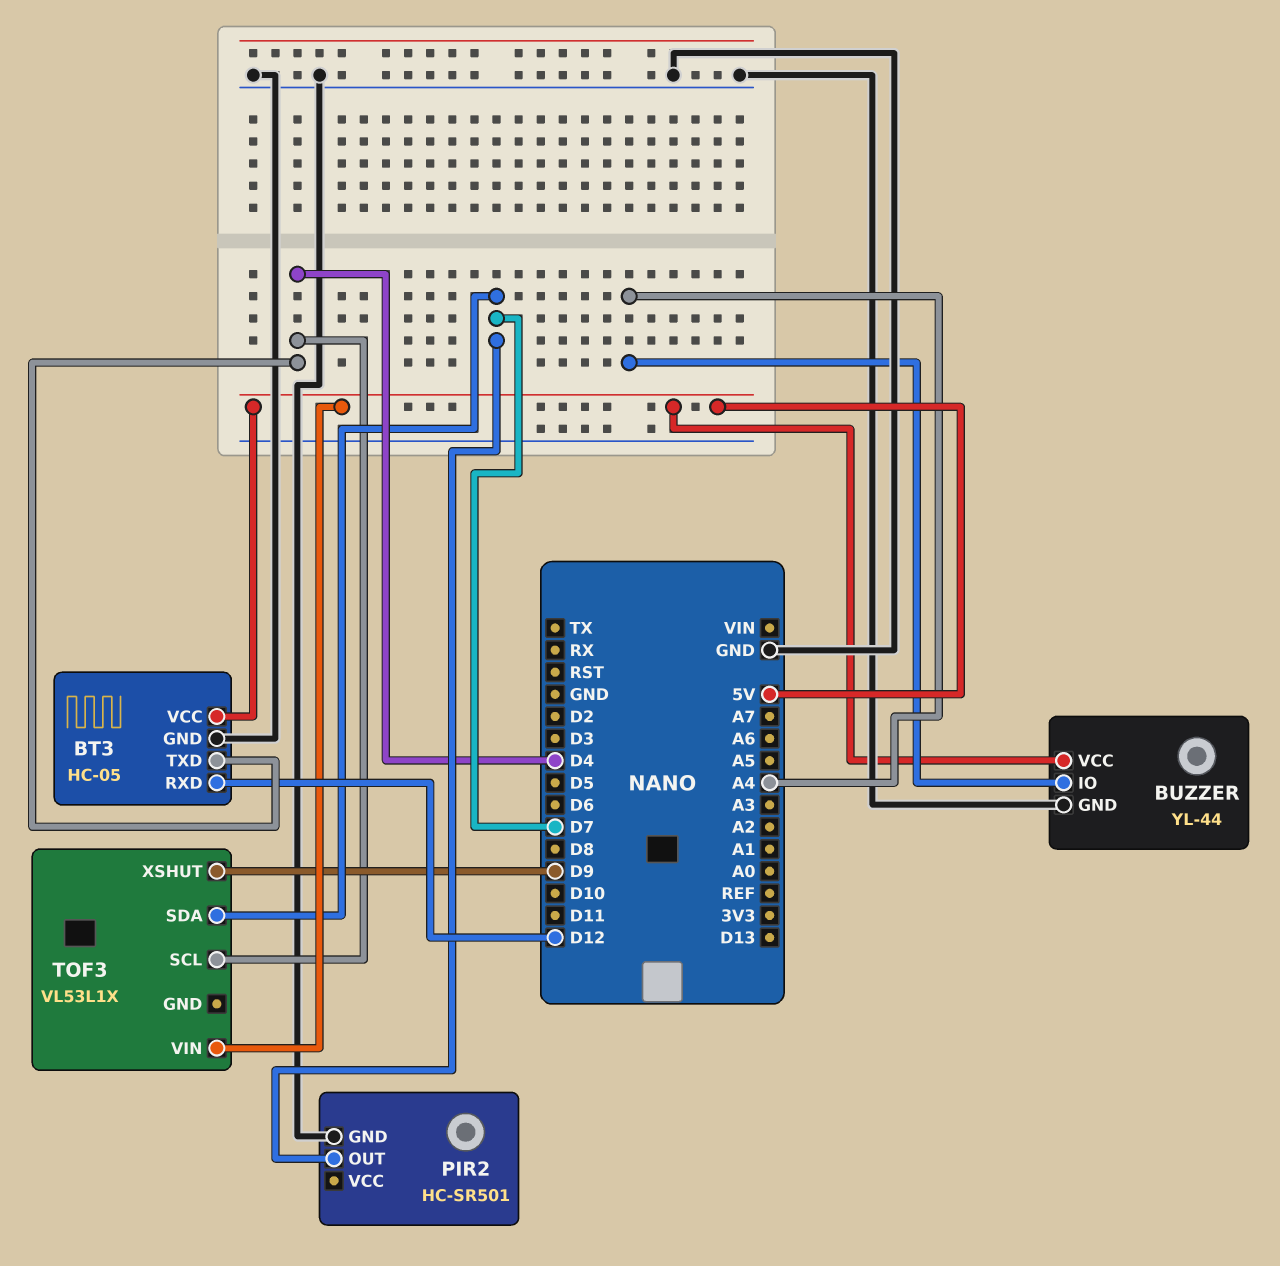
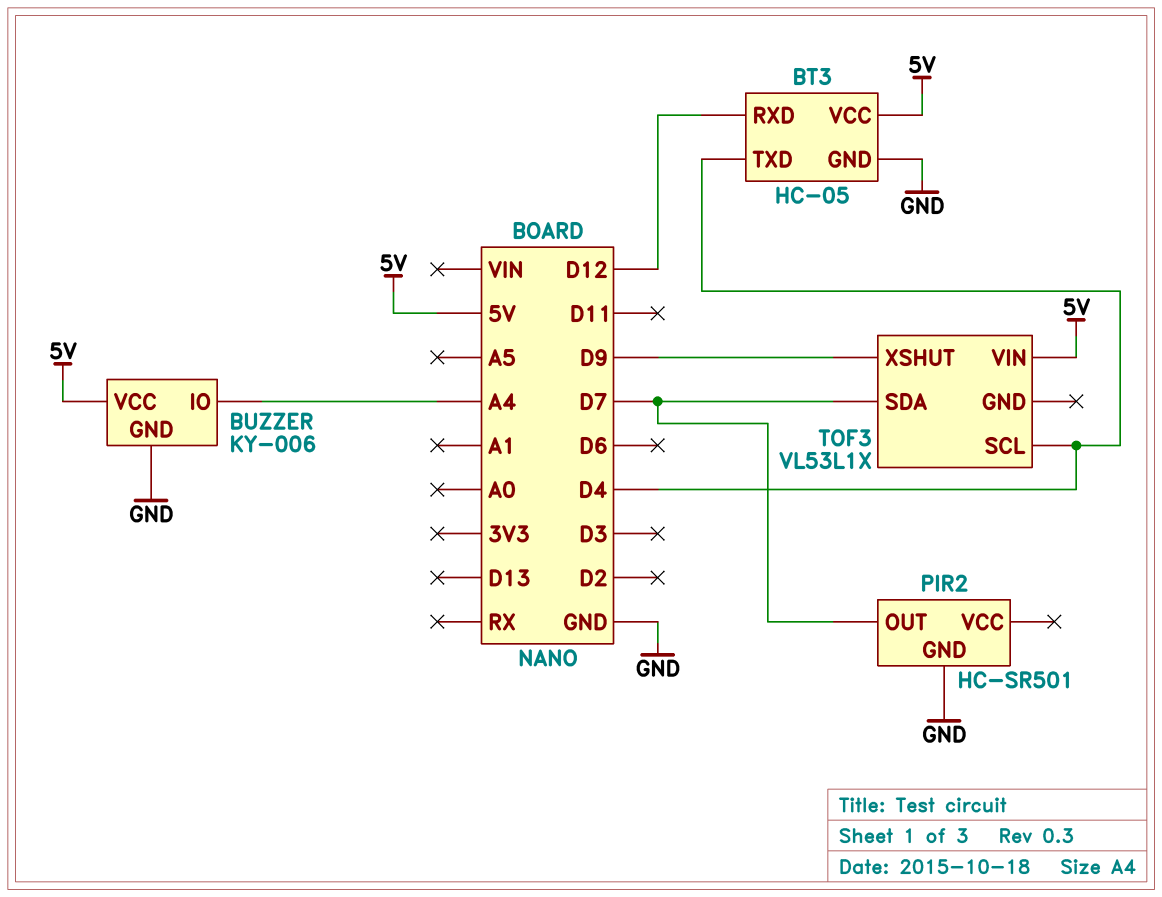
BUZZER: YL-44 -> KY-006

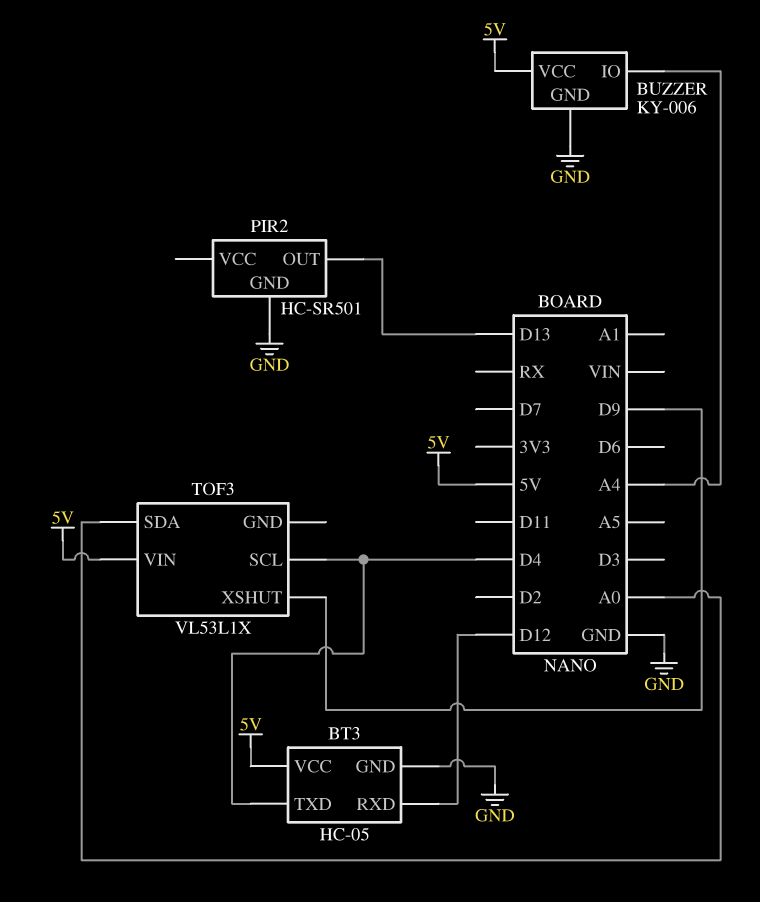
PIR2 pin OUT: D7 -> D13
TOF3 pin SDA: D7 -> A0

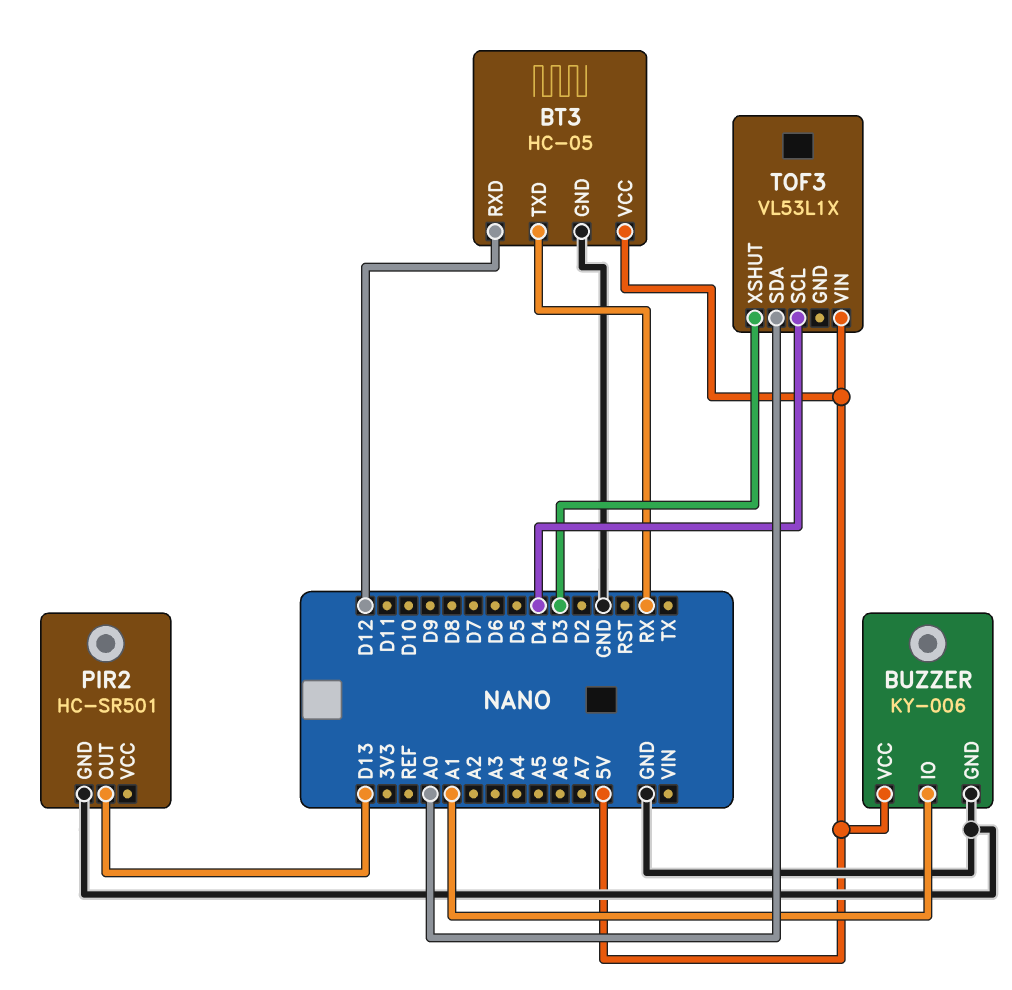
BT3 pin TXD: D4 -> RX
BUZZER pin IO: A4 -> A1
TOF3 pin XSHUT: D9 -> D3

